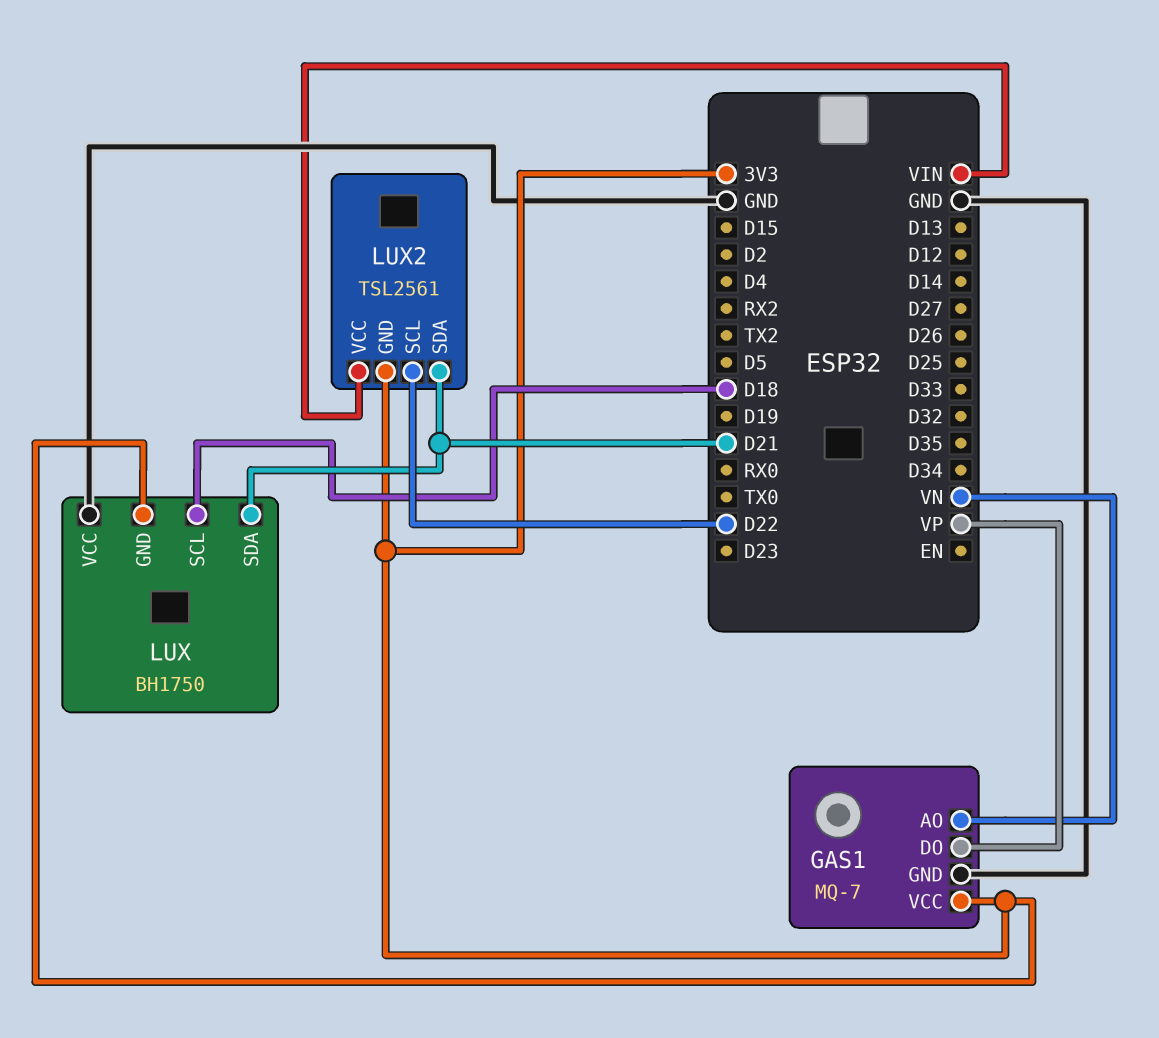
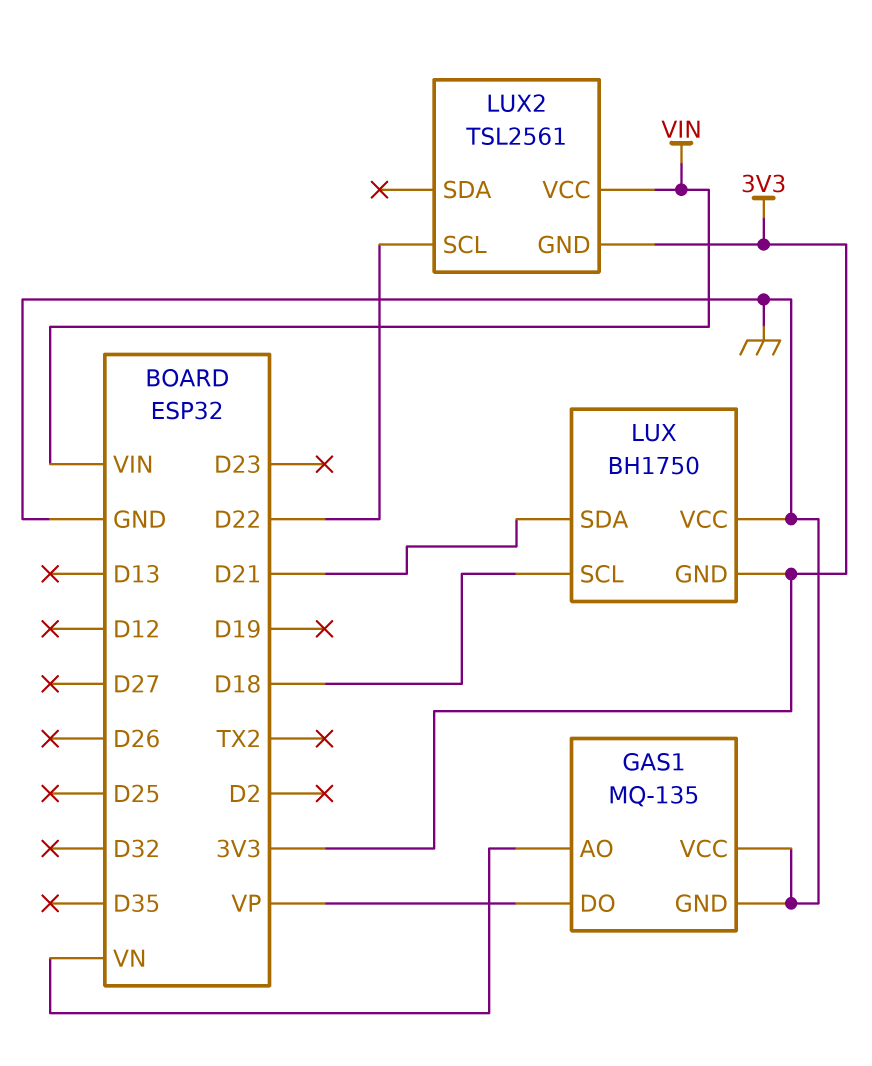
GAS1: MQ-7 -> MQ-135
GAS1 pin VCC: 3V3 -> GND
LUX2 pin SDA: D21 -> none

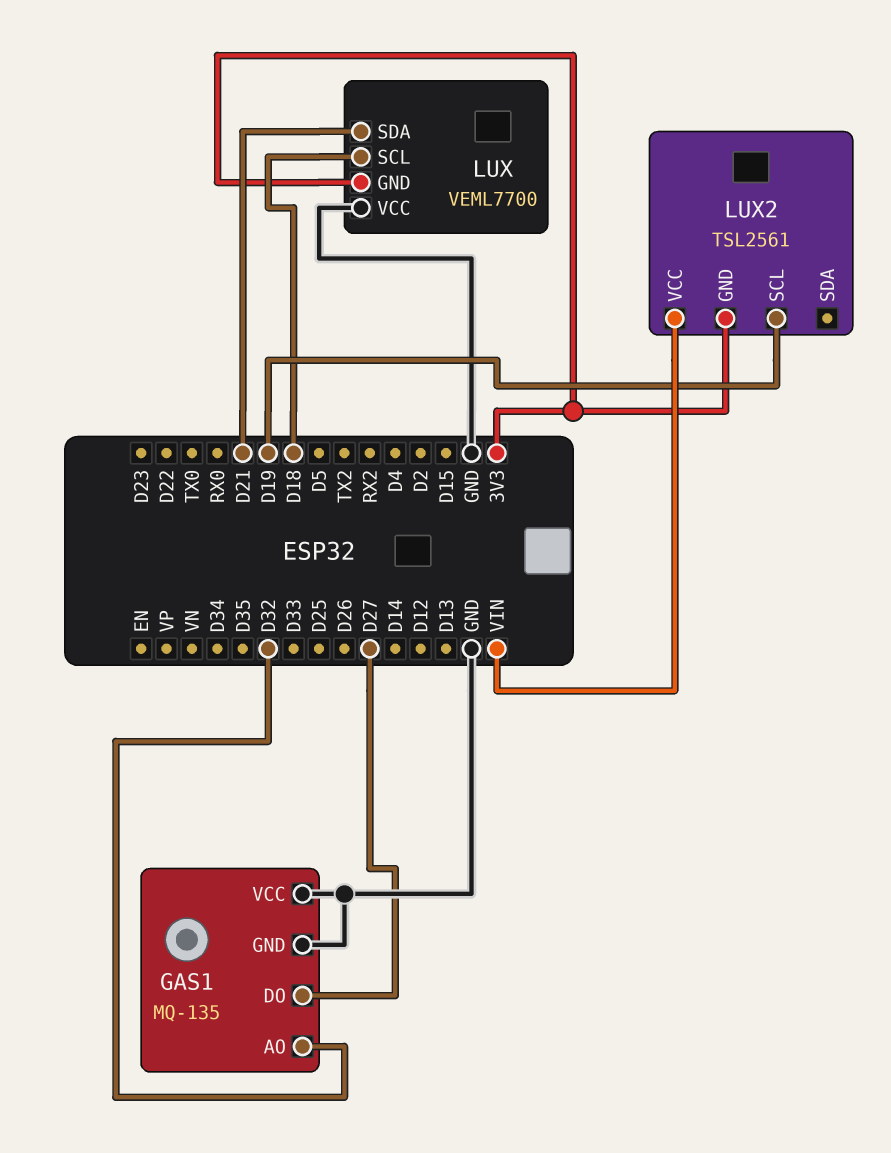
GAS1 pin AO: VN -> D32
GAS1 pin DO: VP -> D27
LUX: BH1750 -> VEML7700
LUX2 pin SCL: D22 -> D19

